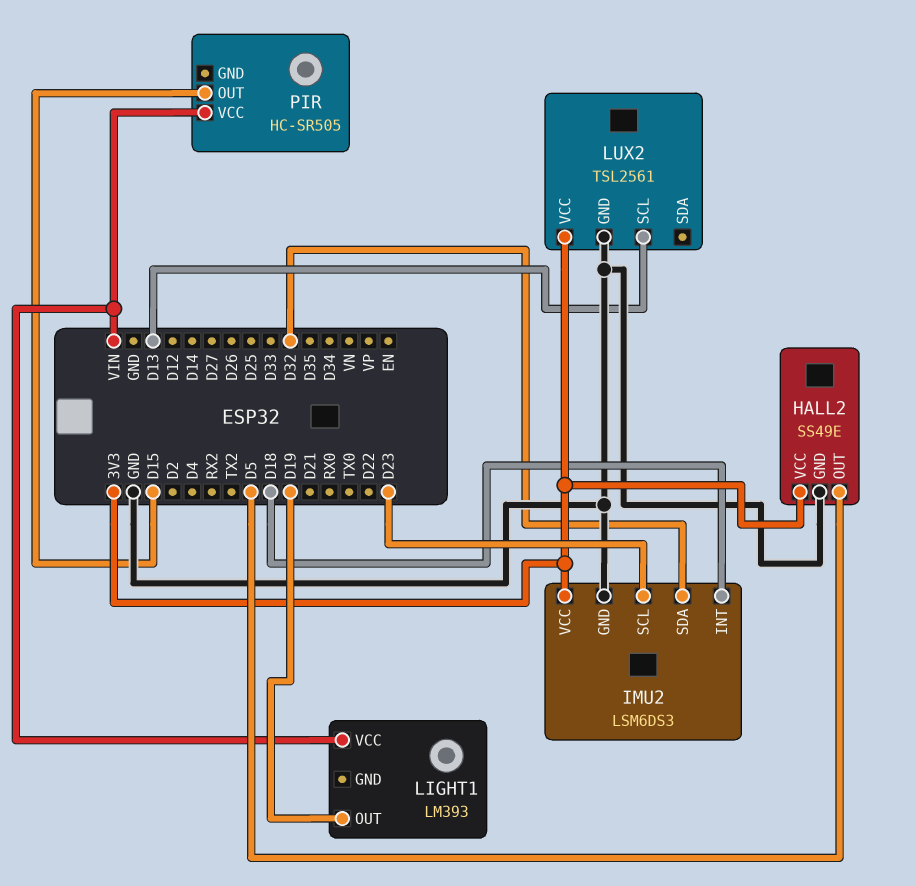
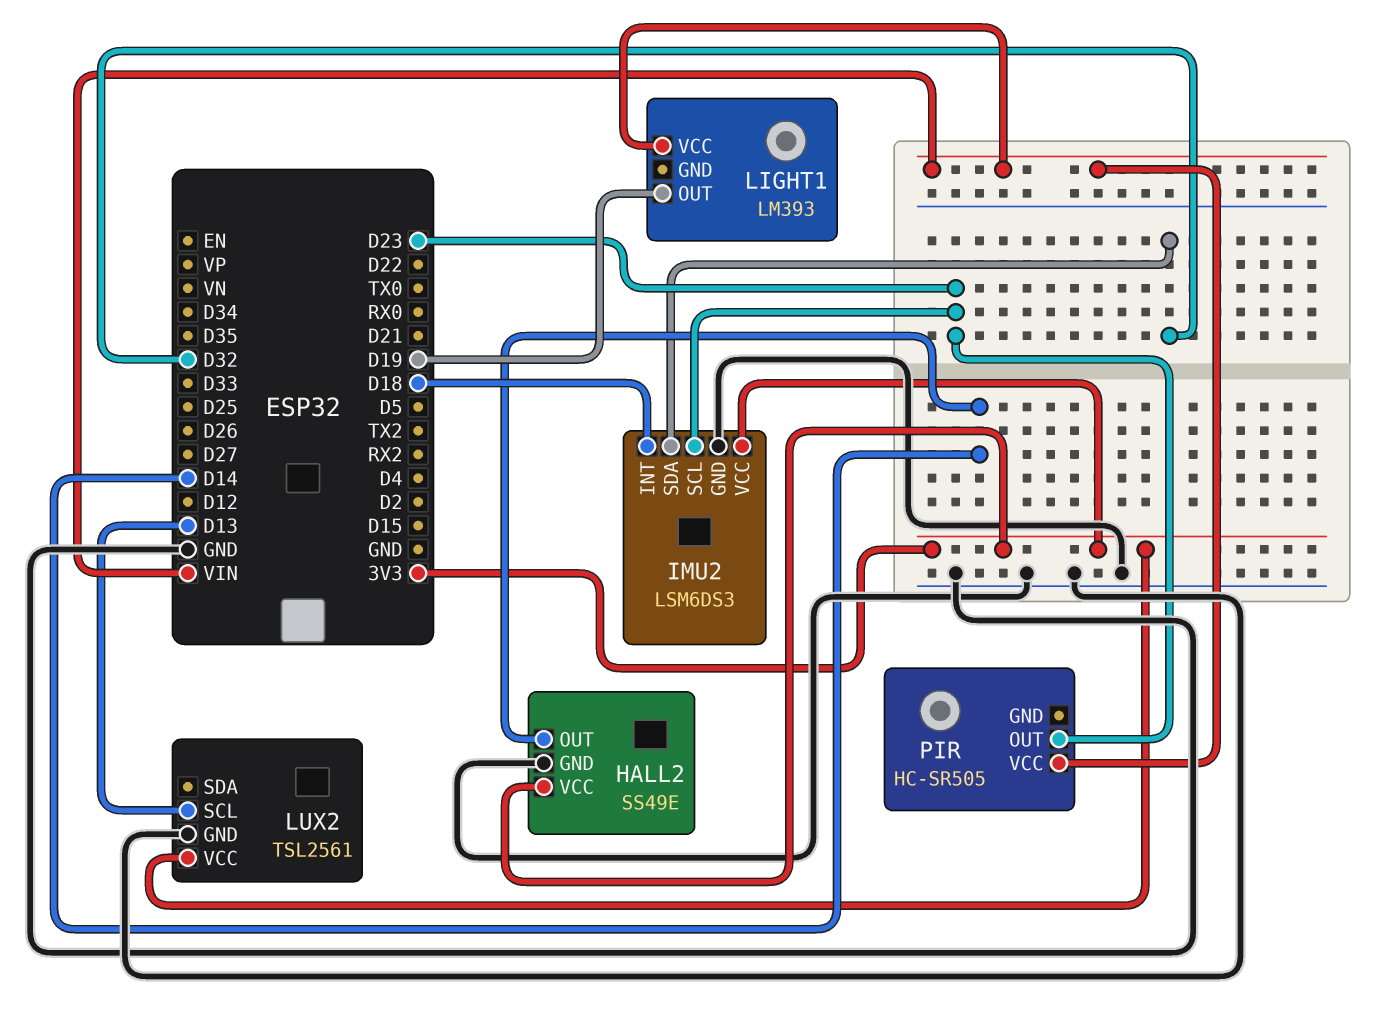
HALL2 pin OUT: D5 -> D14
PIR pin OUT: D15 -> D23

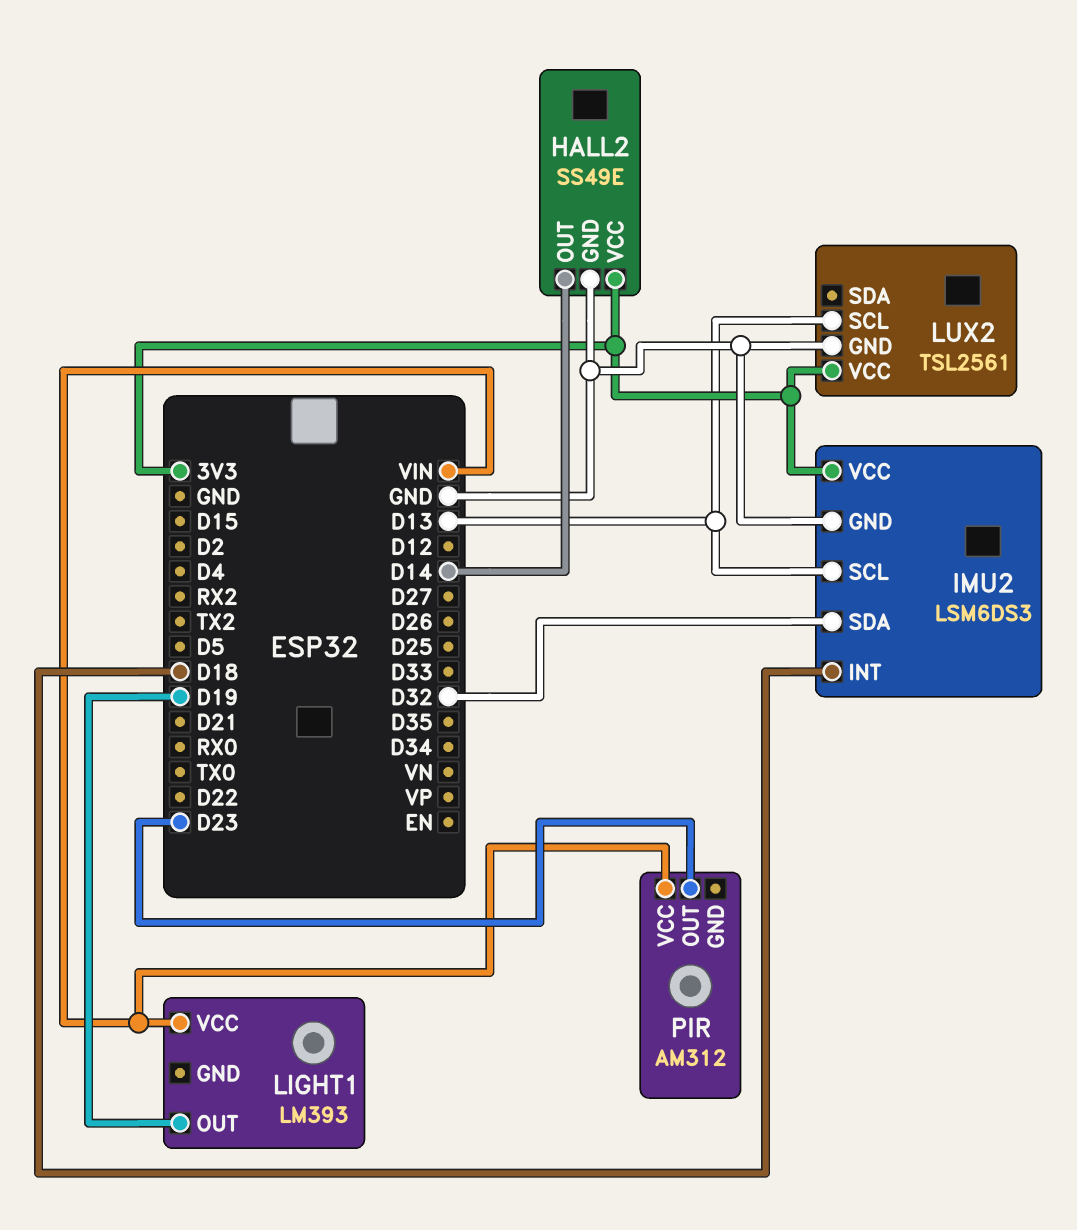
IMU2 pin SCL: D23 -> D13
PIR: HC-SR505 -> AM312

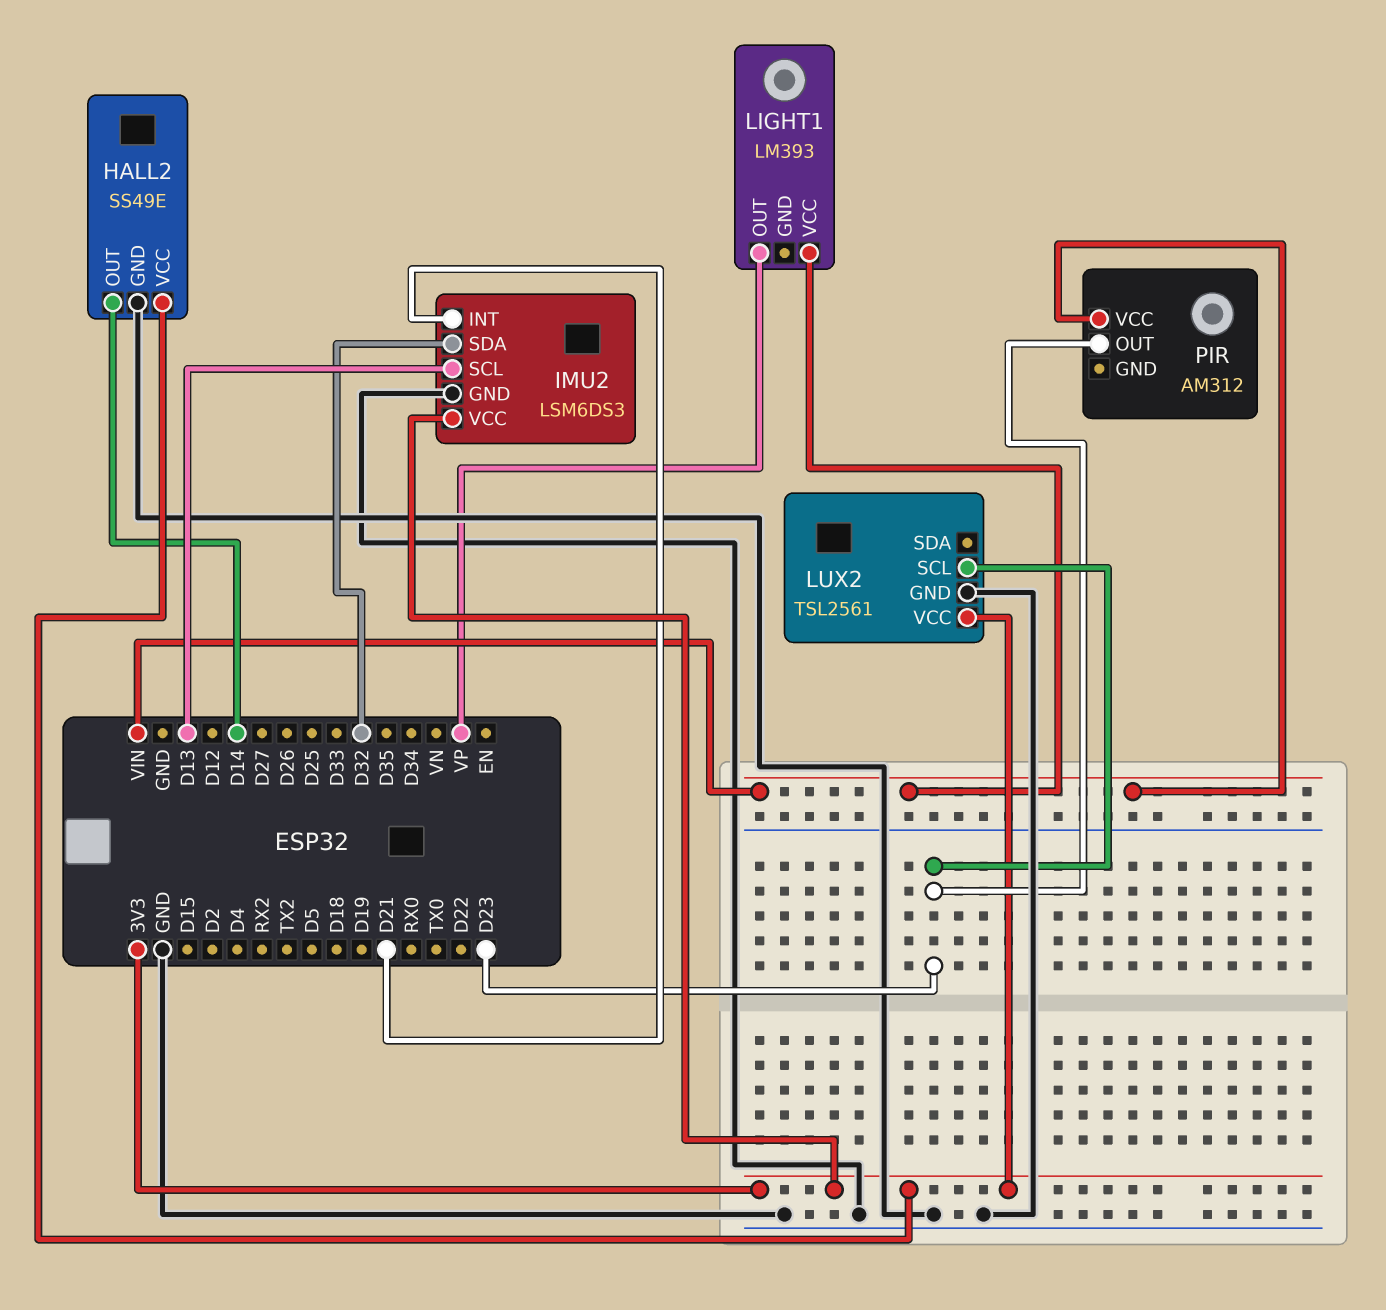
IMU2 pin INT: D18 -> D21
LIGHT1 pin OUT: D19 -> VP
LUX2 pin SCL: D13 -> D23

